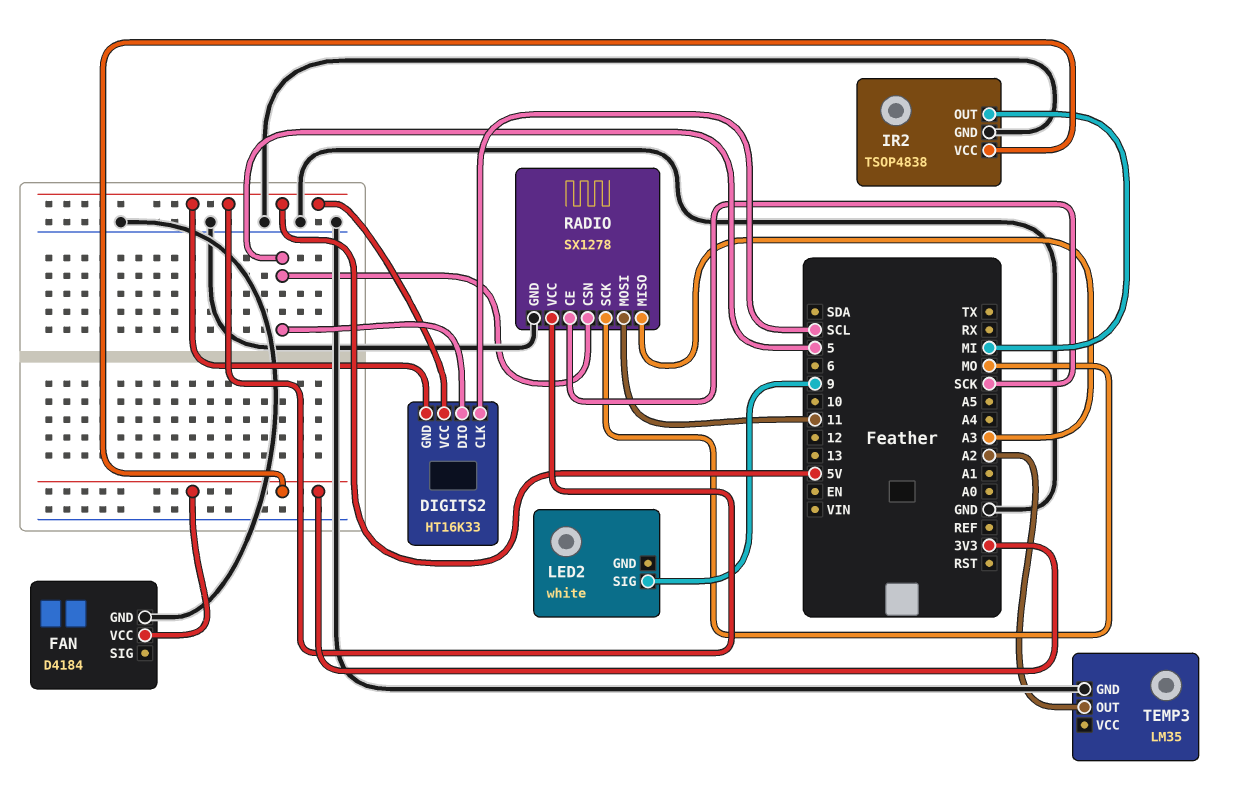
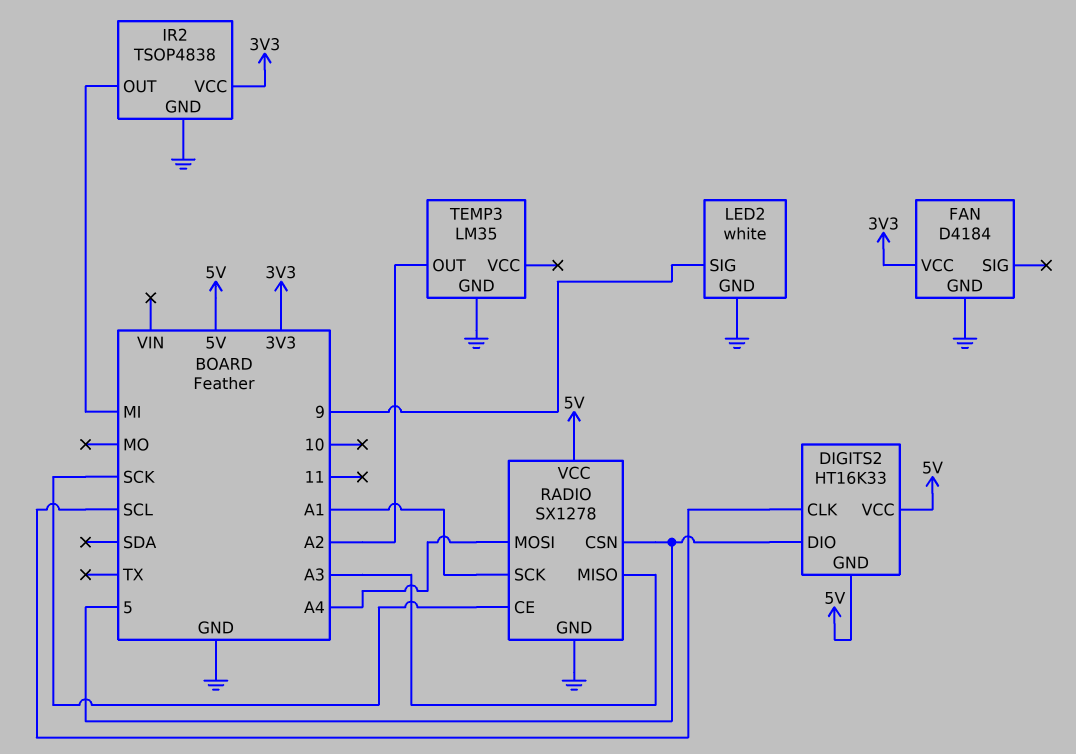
LED2 pin GND: none -> GND
RADIO pin MOSI: 11 -> A4
RADIO pin SCK: MO -> A1

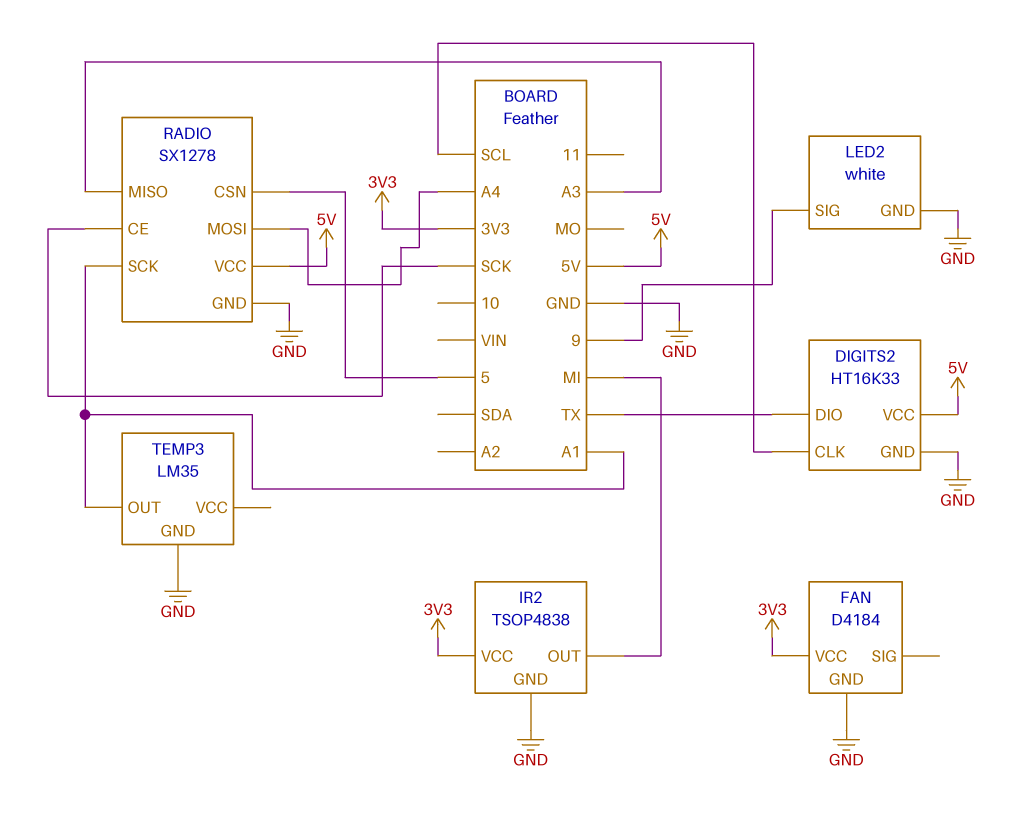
DIGITS2 pin DIO: 5 -> TX
DIGITS2 pin GND: 5V -> GND
TEMP3 pin OUT: A2 -> A1

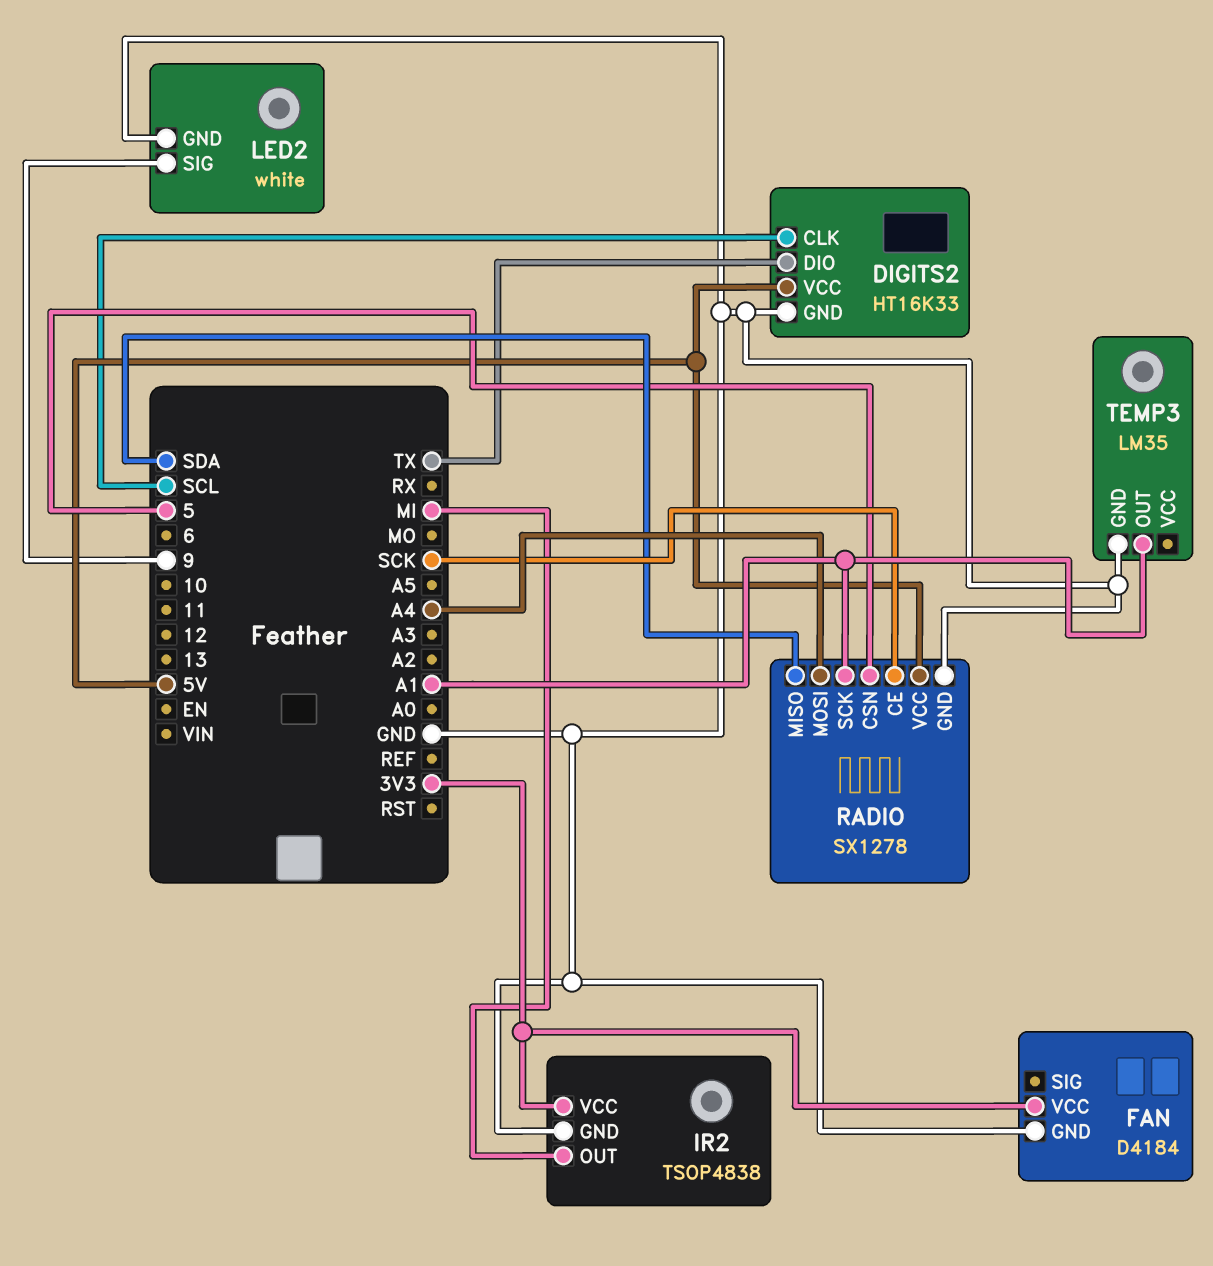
RADIO pin MISO: A3 -> SDA

